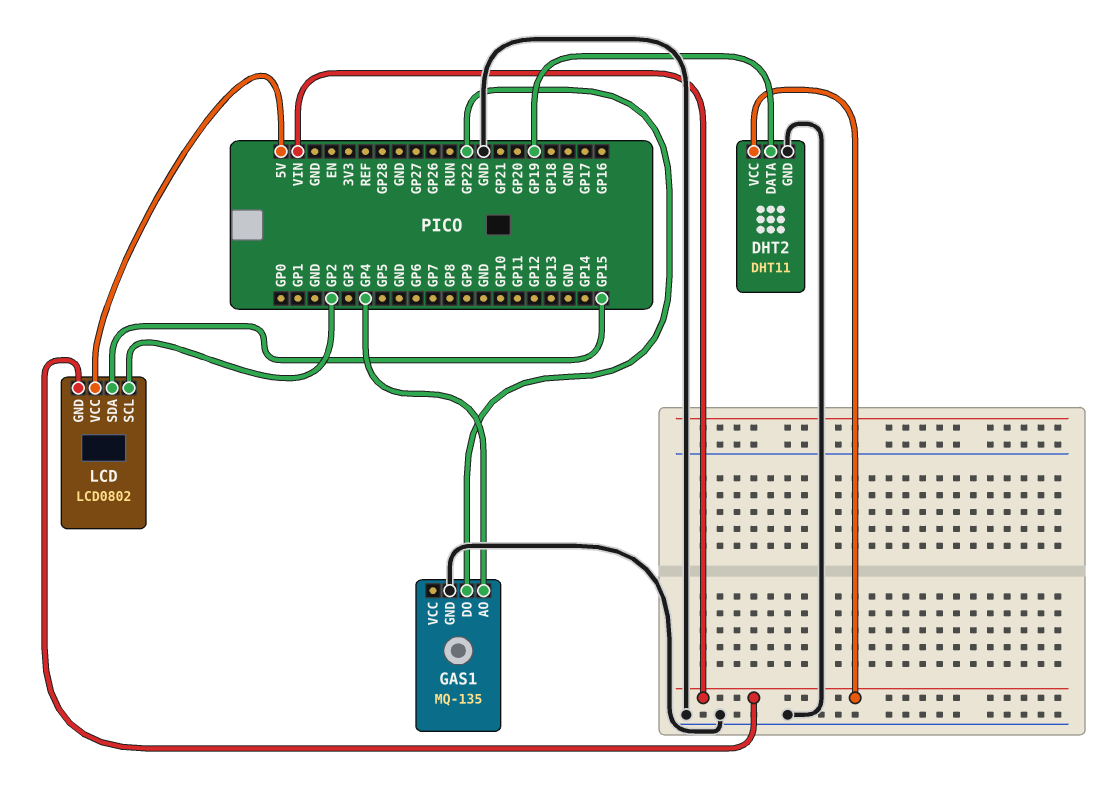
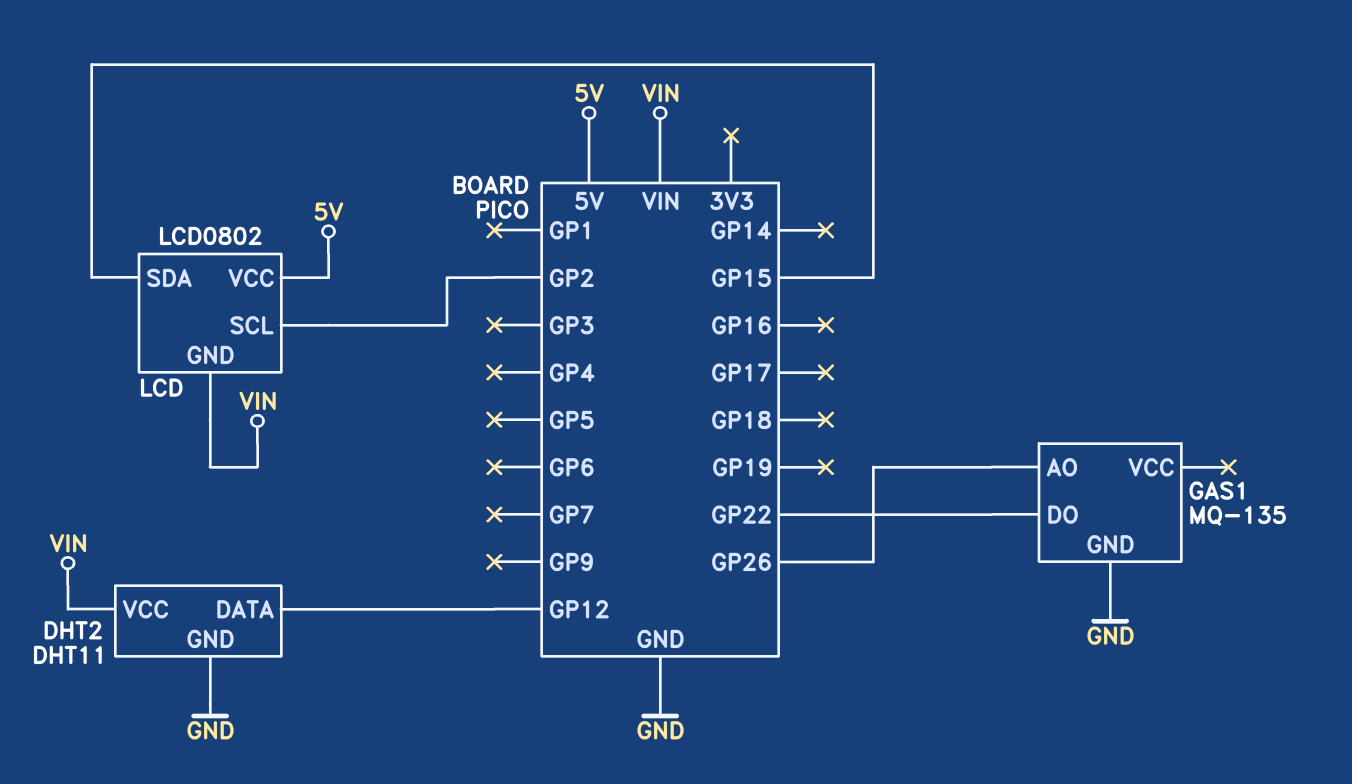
DHT2 pin DATA: GP19 -> GP12
GAS1 pin AO: GP4 -> GP26

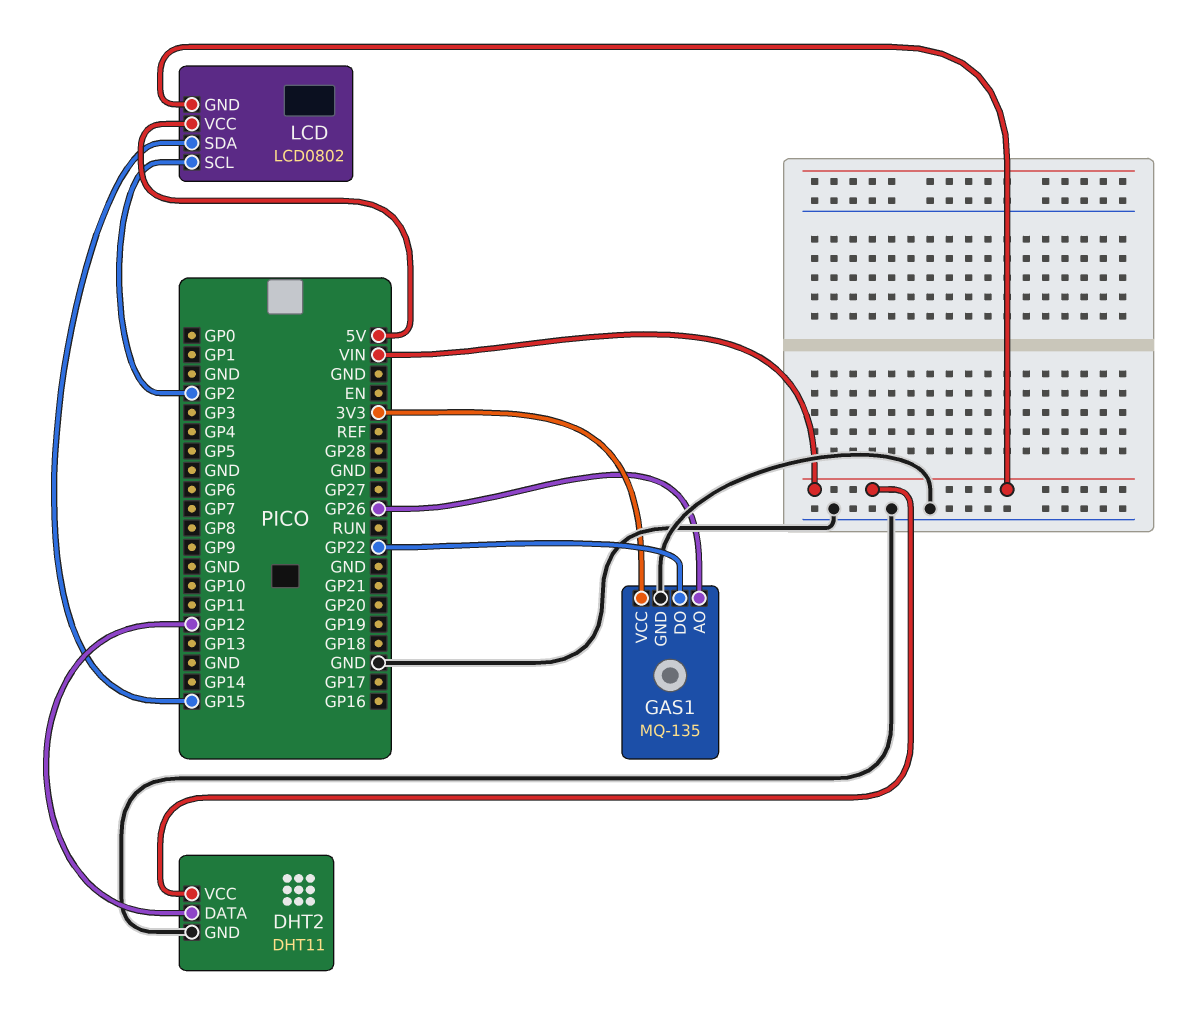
GAS1 pin VCC: none -> 3V3

